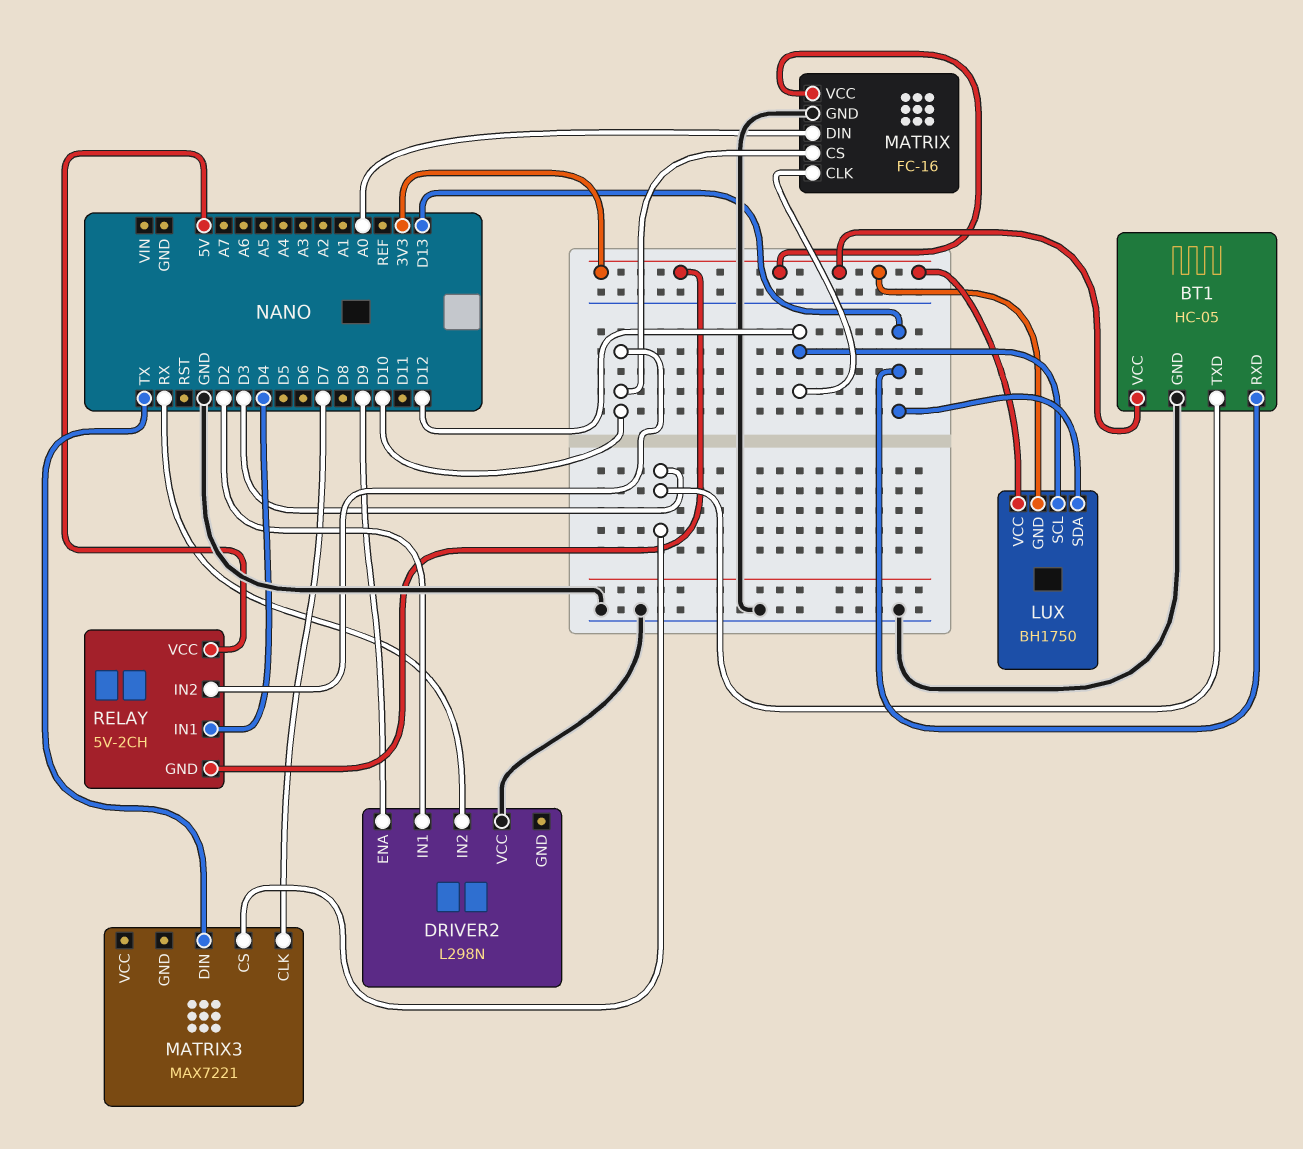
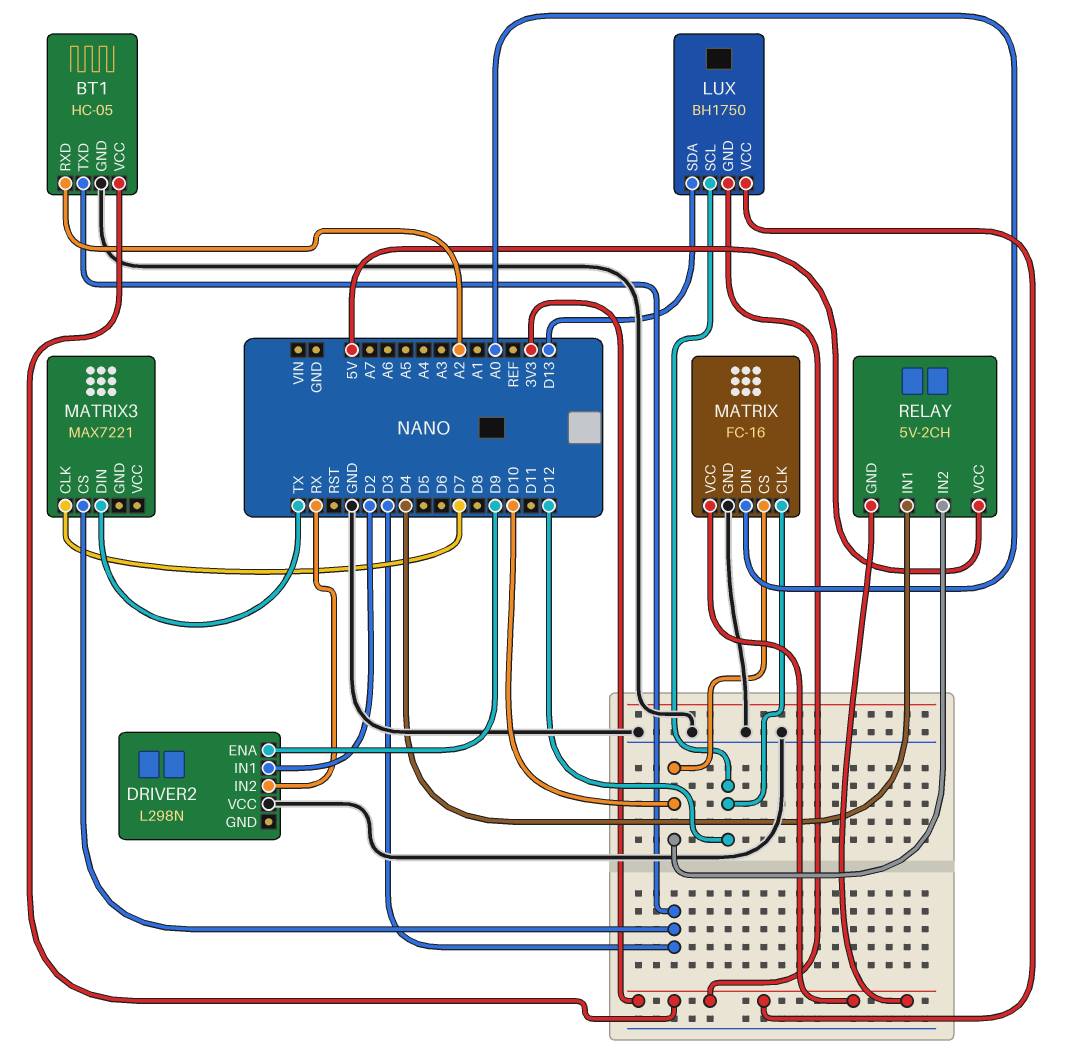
BT1 pin RXD: D13 -> A2

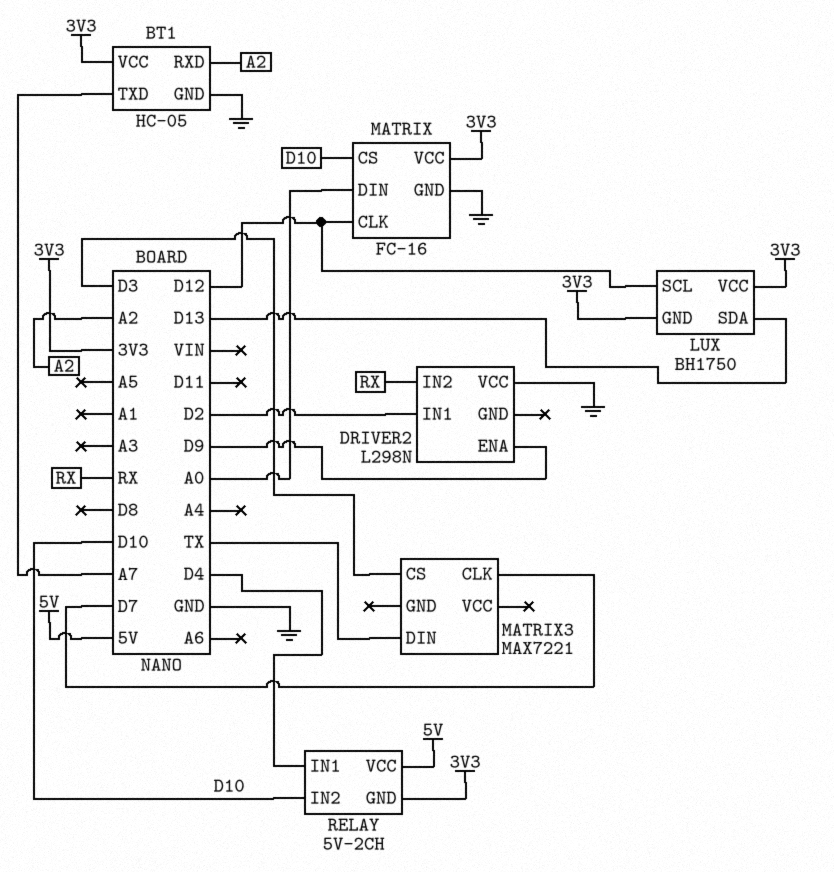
BT1 pin TXD: D3 -> A7

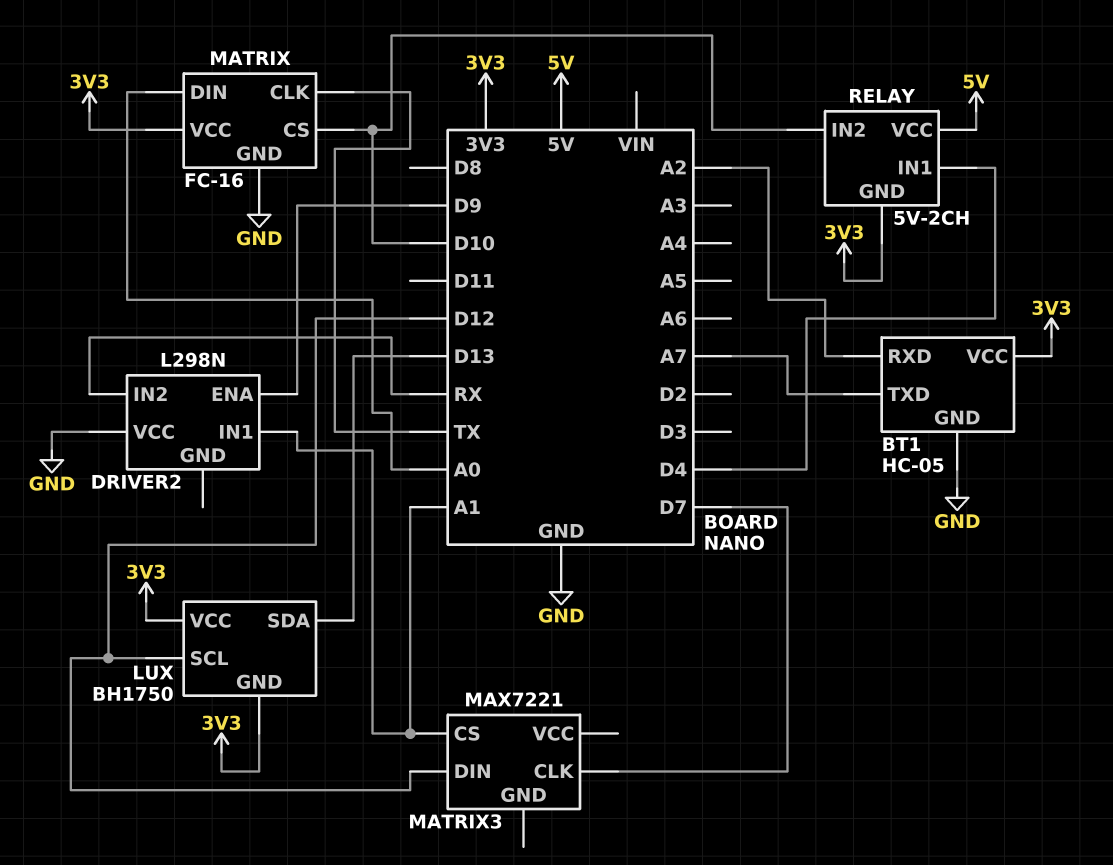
DRIVER2 pin IN1: D2 -> A1
MATRIX pin CLK: D12 -> TX
MATRIX3 pin CS: D3 -> A1
MATRIX3 pin DIN: TX -> D12

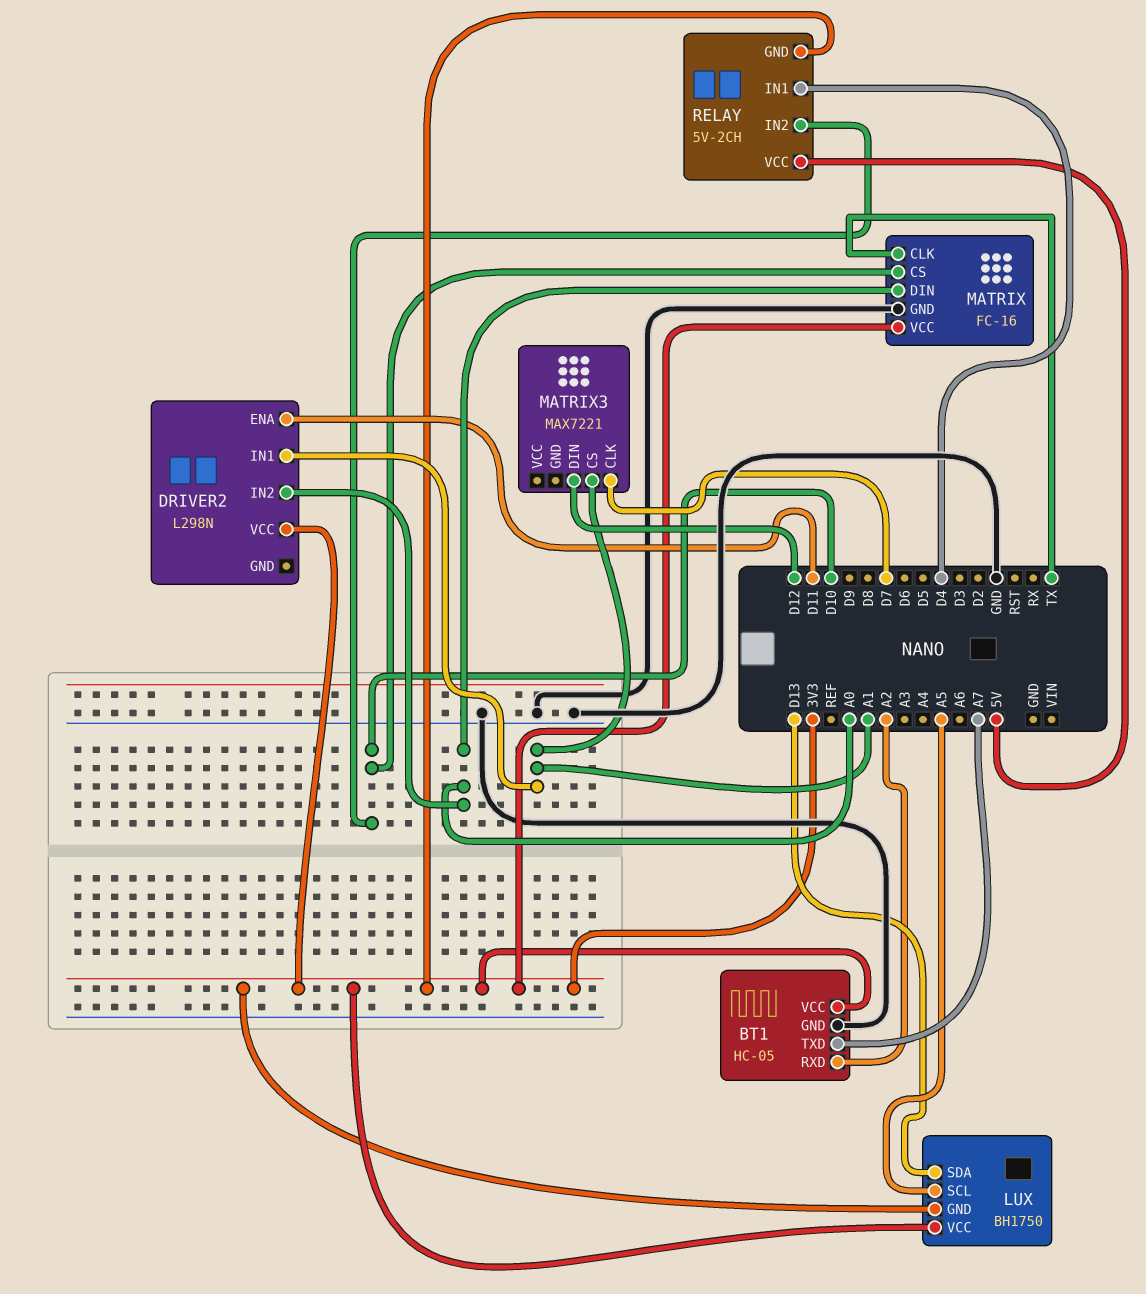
DRIVER2 pin ENA: D9 -> D11
DRIVER2 pin IN2: RX -> A0
DRIVER2 pin VCC: GND -> 3V3
LUX pin SCL: D12 -> A5

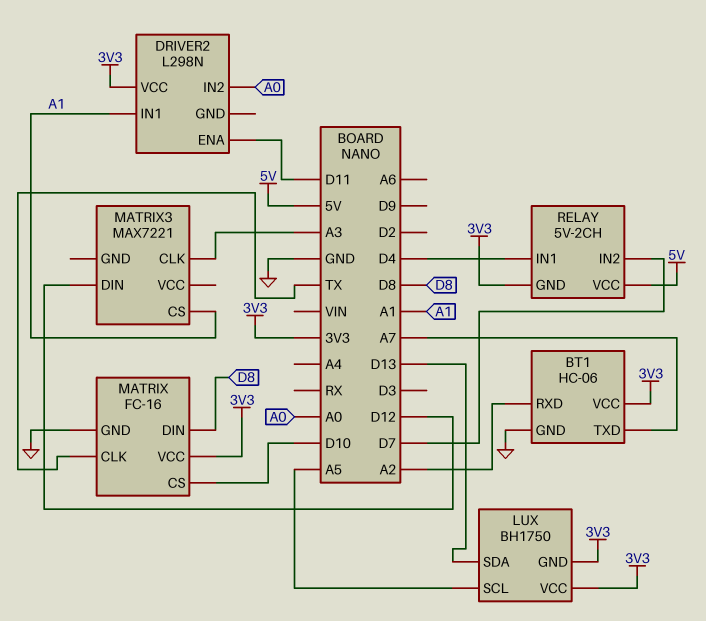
BT1: HC-05 -> HC-06
MATRIX pin DIN: A0 -> D8
MATRIX3 pin CLK: D7 -> A3
RELAY pin IN2: D10 -> D7

